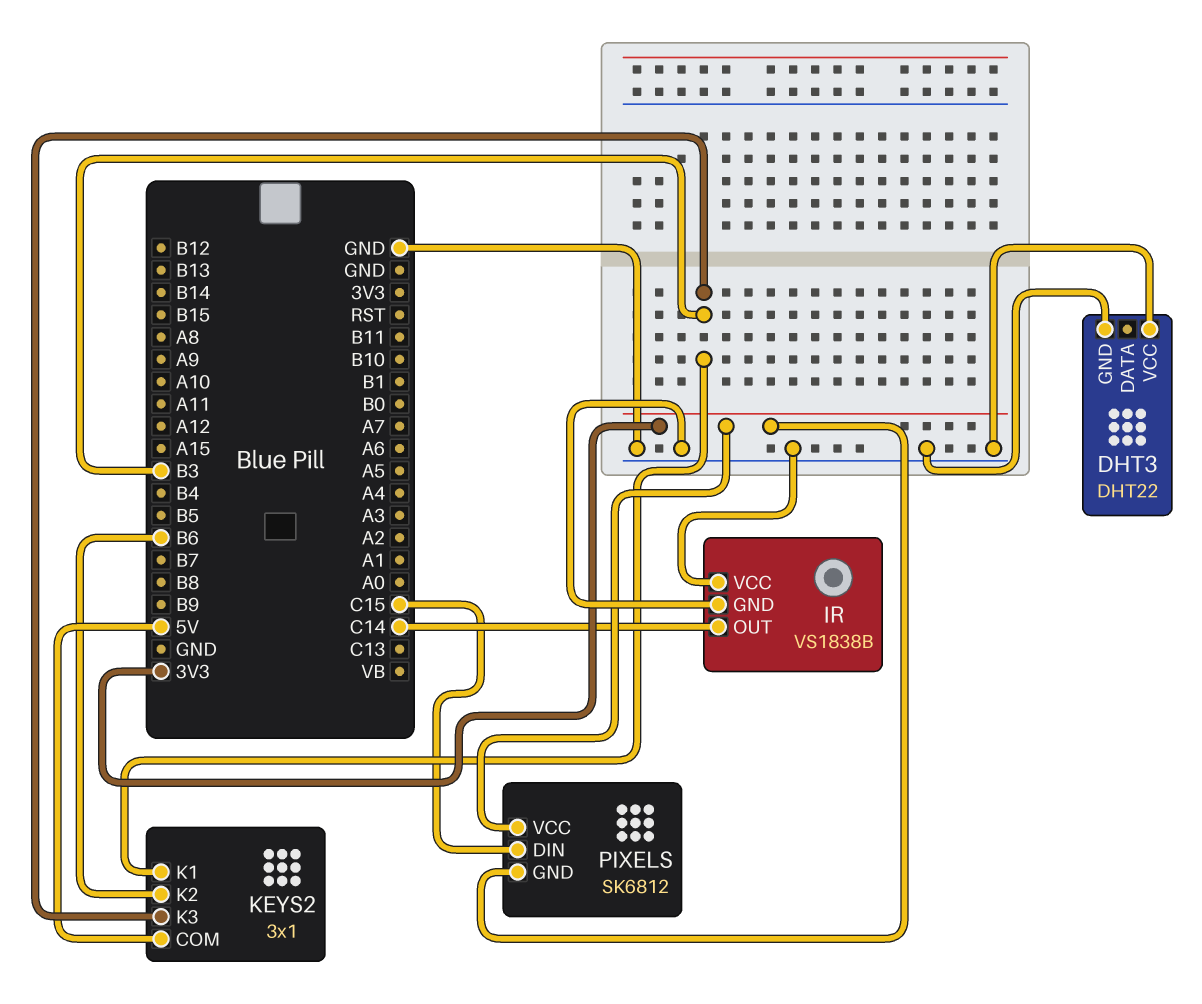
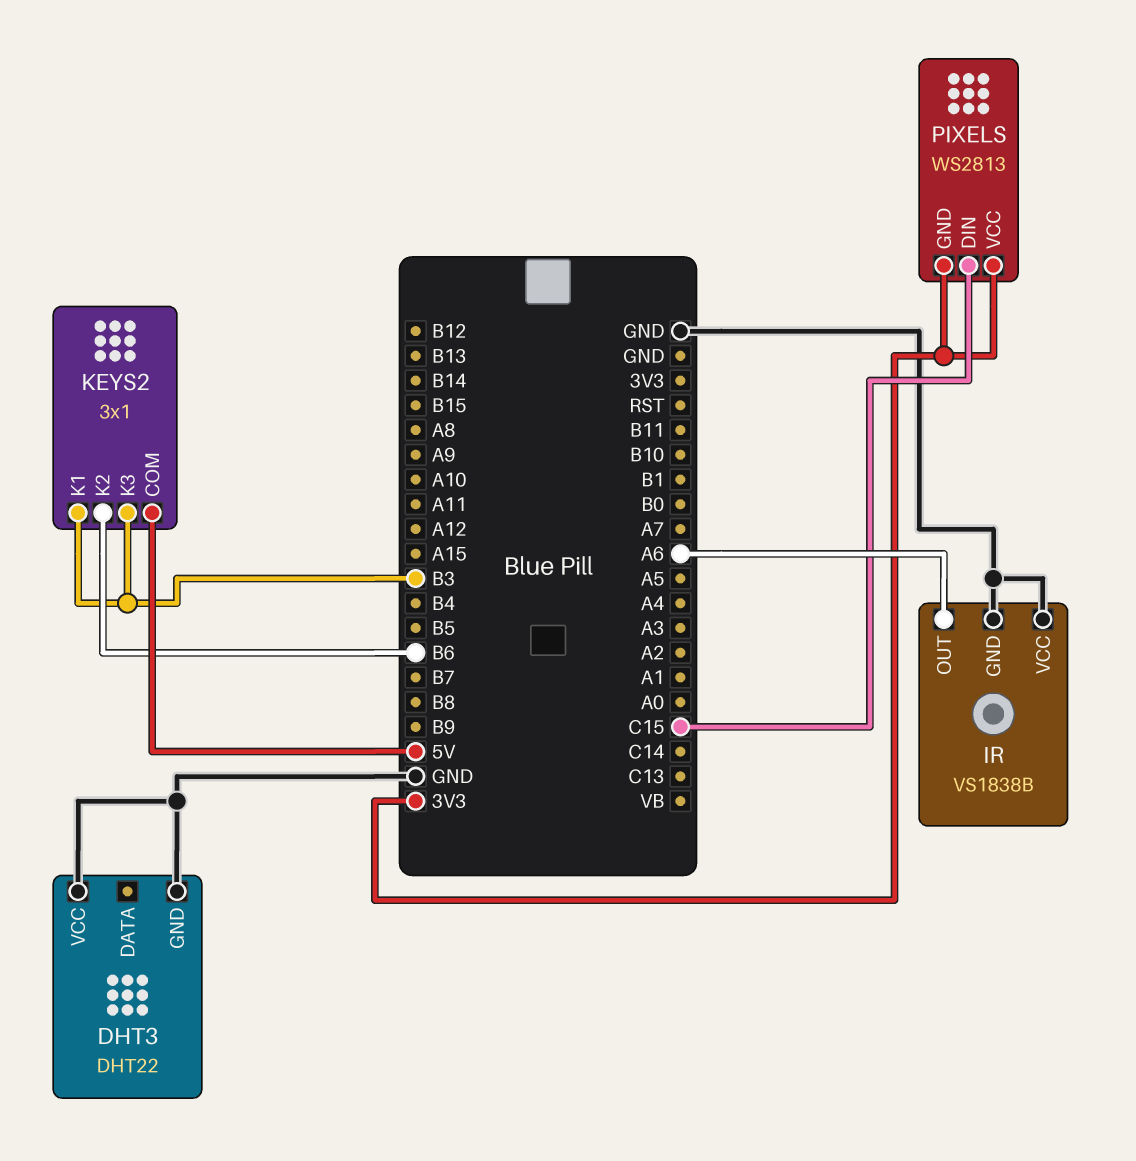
IR pin OUT: C14 -> A6
PIXELS: SK6812 -> WS2813

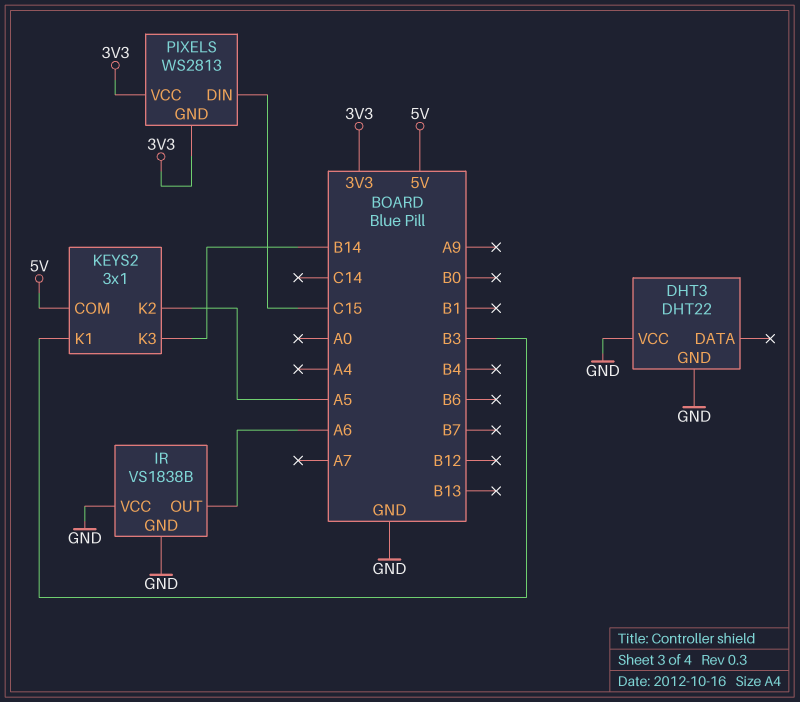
KEYS2 pin K2: B6 -> A5
KEYS2 pin K3: B3 -> B14

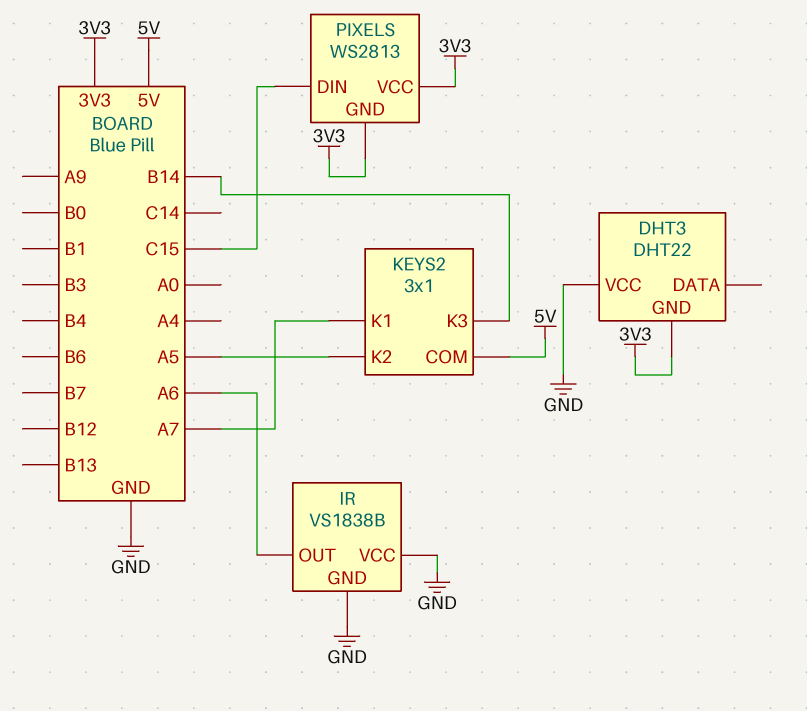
DHT3 pin GND: GND -> 3V3
KEYS2 pin K1: B3 -> A7

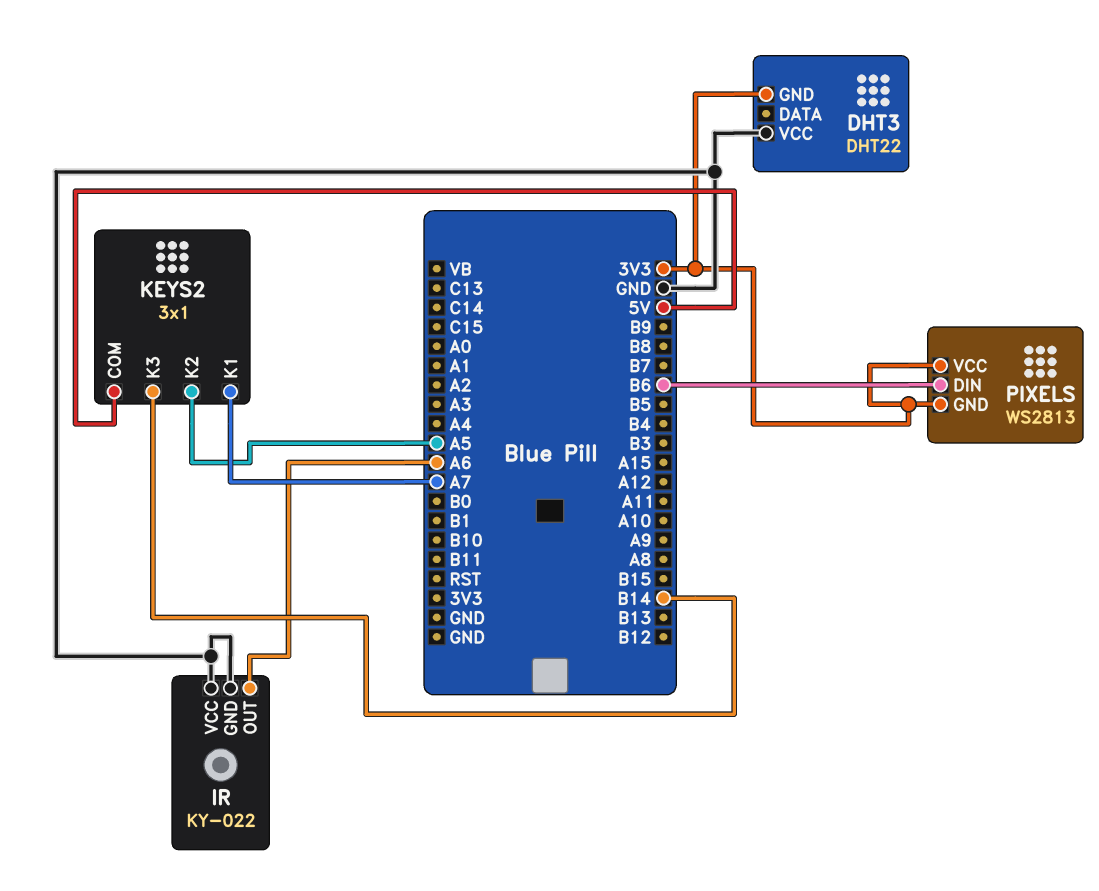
IR: VS1838B -> KY-022
PIXELS pin DIN: C15 -> B6

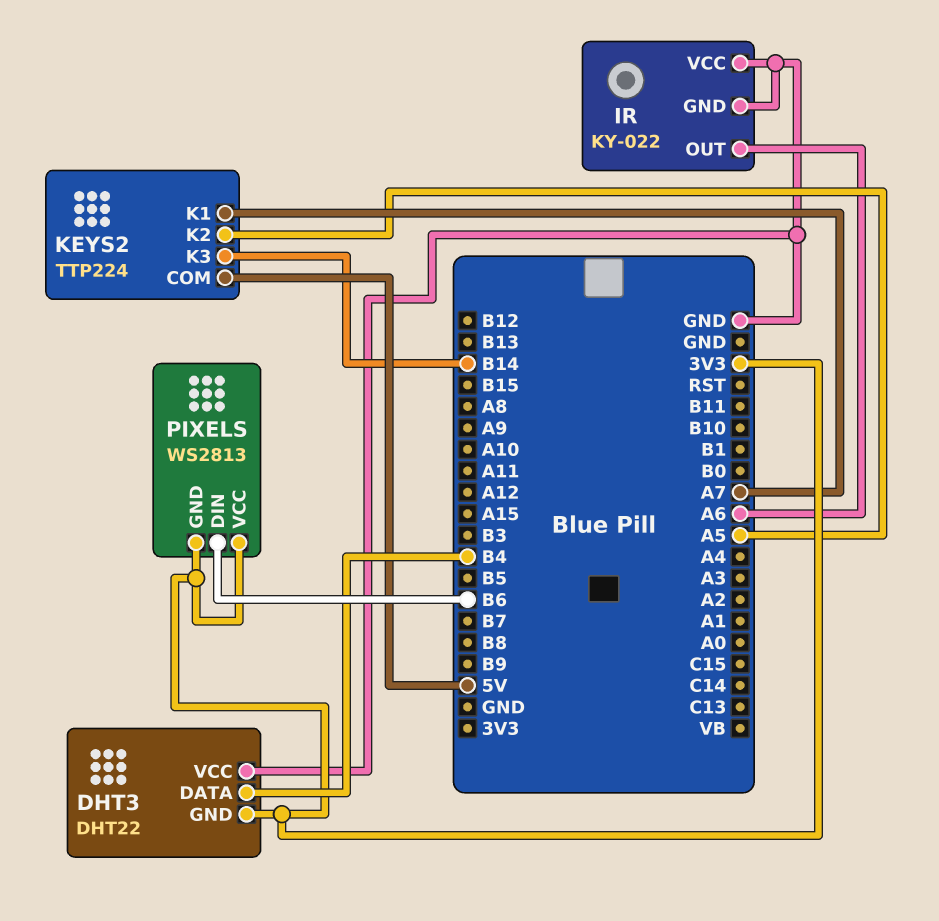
DHT3 pin DATA: none -> B4
KEYS2: 3x1 -> TTP224

